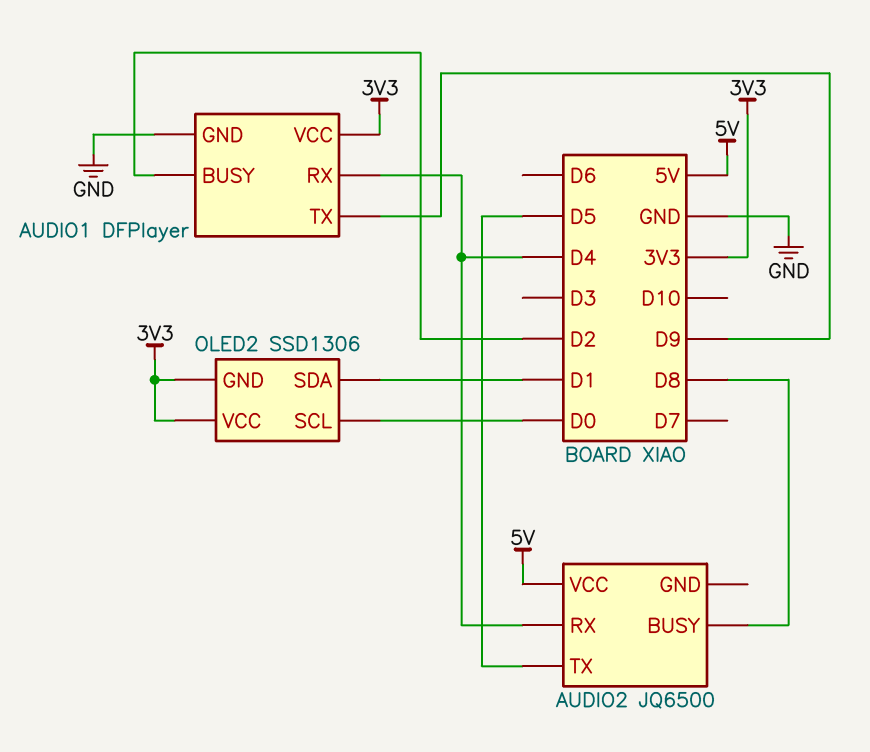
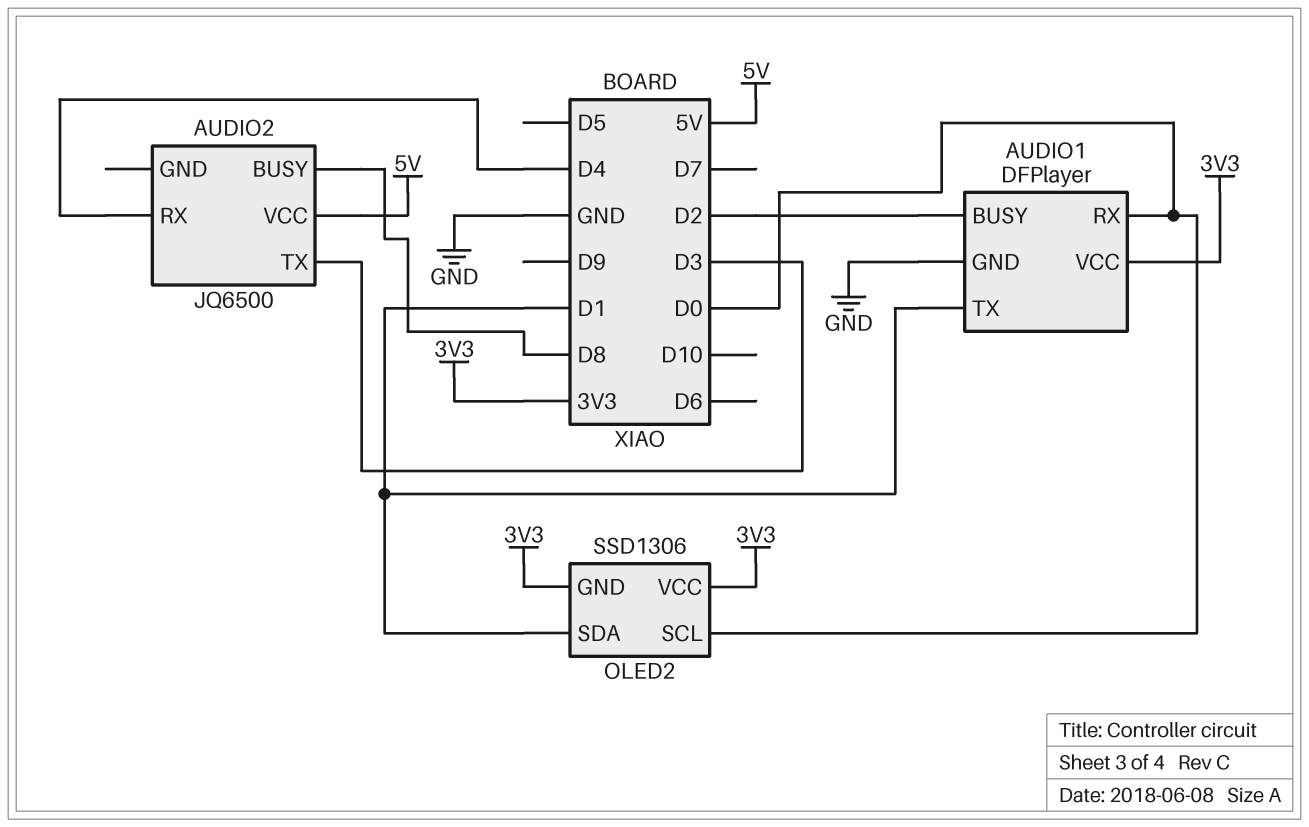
AUDIO1 pin RX: D4 -> D0
AUDIO1 pin TX: D9 -> D1
AUDIO2 pin TX: D5 -> D3

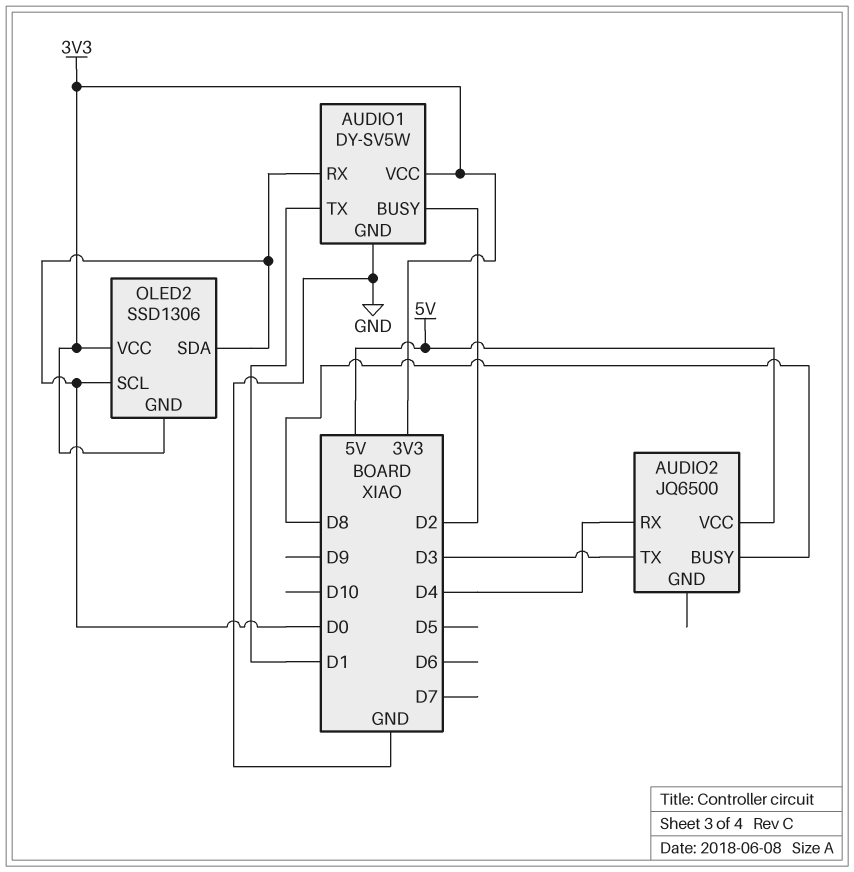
AUDIO1: DFPlayer -> DY-SV5W
OLED2 pin SDA: D1 -> D0

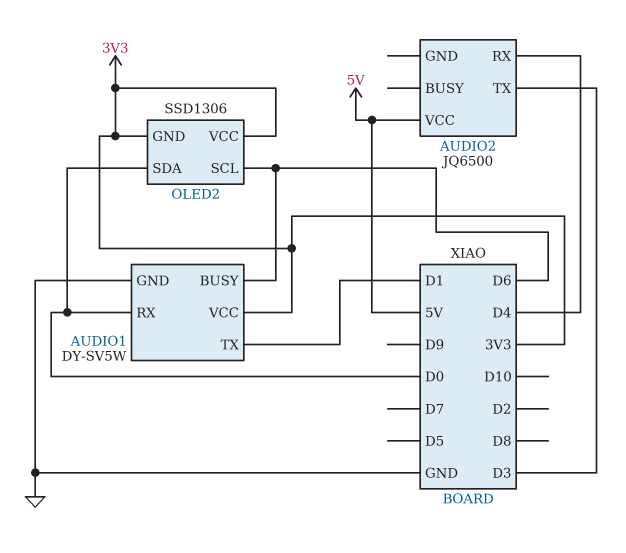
AUDIO1 pin BUSY: D2 -> D6
AUDIO2 pin BUSY: D8 -> none
OLED2 pin SCL: D0 -> D6

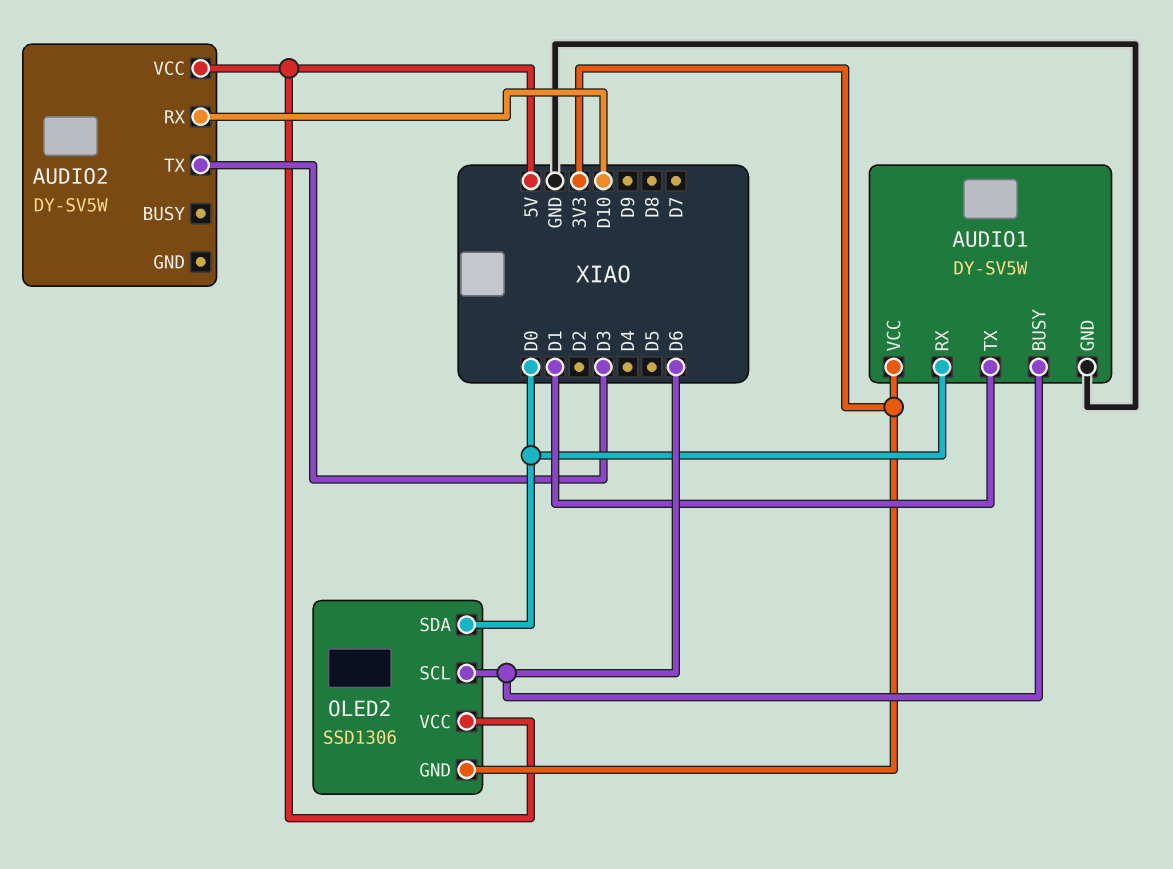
AUDIO2: JQ6500 -> DY-SV5W
AUDIO2 pin RX: D4 -> D10
OLED2 pin VCC: 3V3 -> 5V

